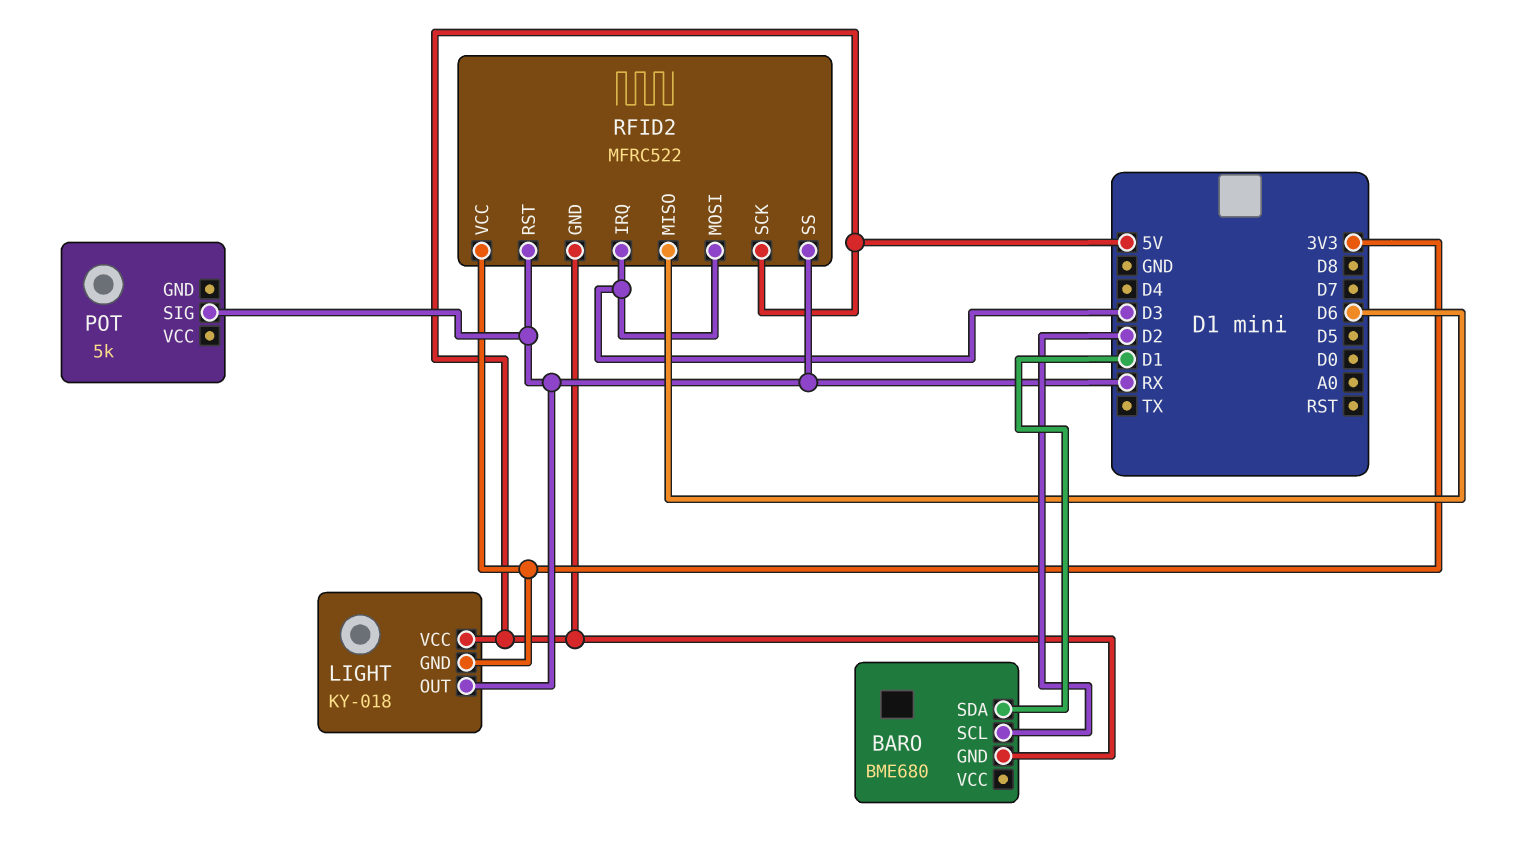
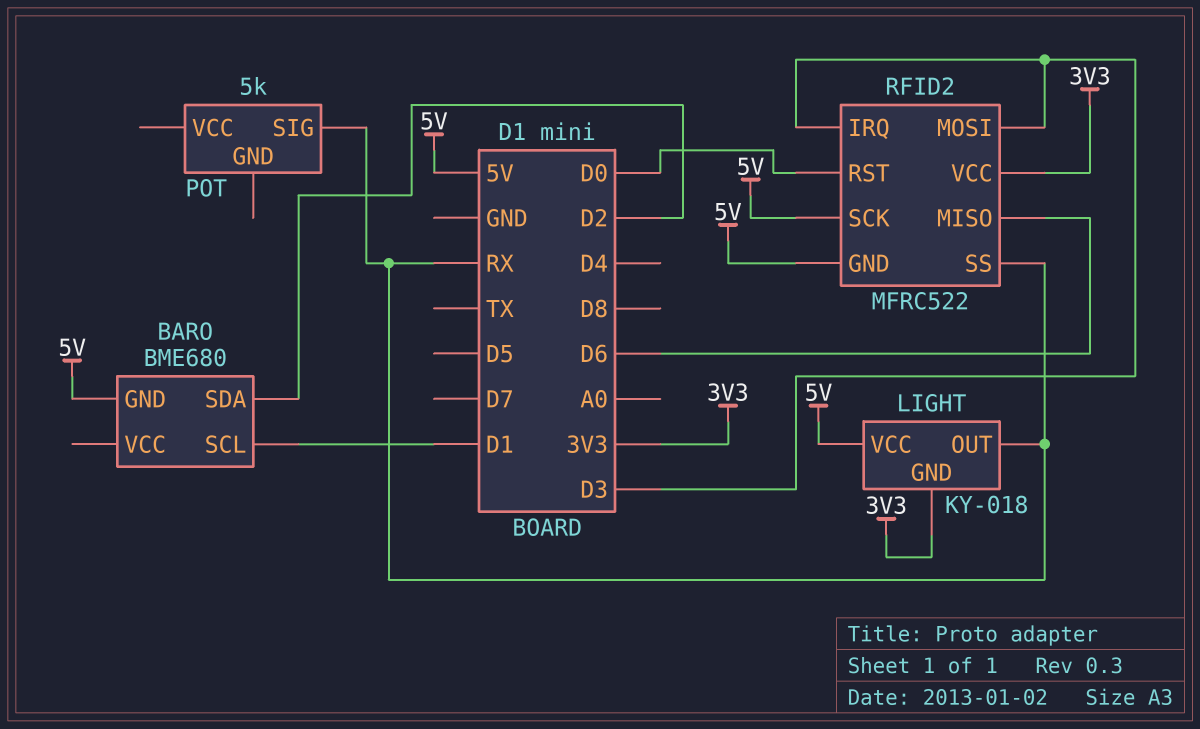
BARO pin SCL: D2 -> D1
BARO pin SDA: D1 -> D2
RFID2 pin RST: RX -> D0

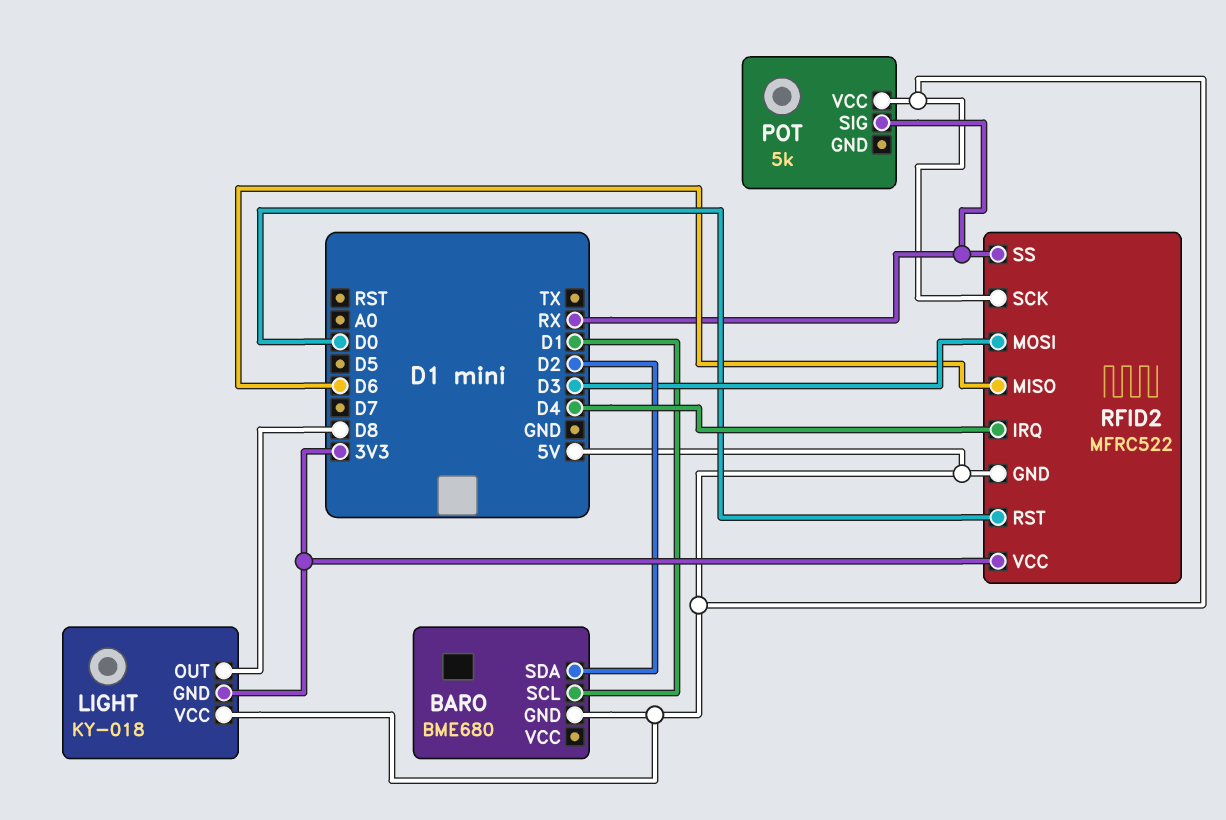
LIGHT pin OUT: RX -> D8
POT pin VCC: none -> 5V
RFID2 pin IRQ: D3 -> D4

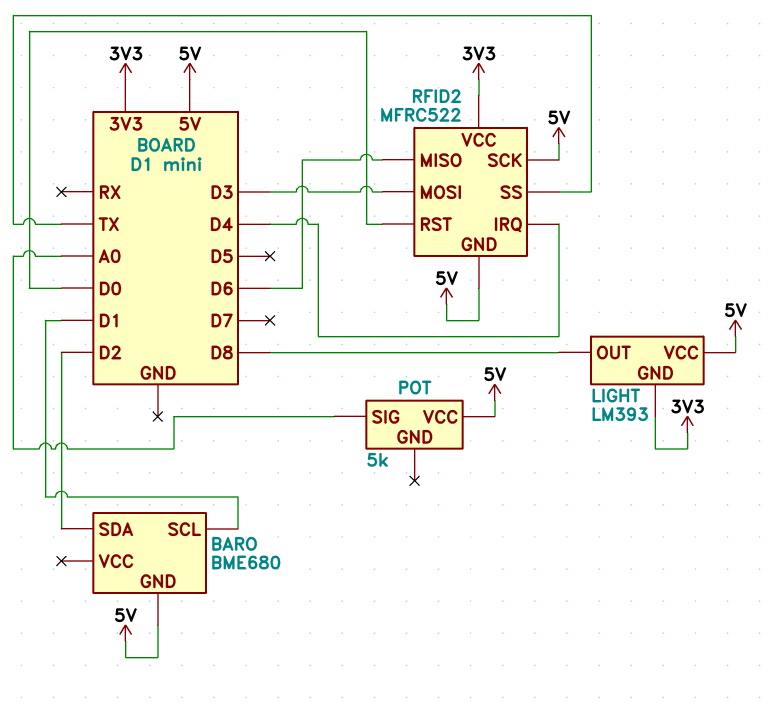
LIGHT: KY-018 -> LM393
POT pin SIG: RX -> A0
RFID2 pin SS: RX -> TX

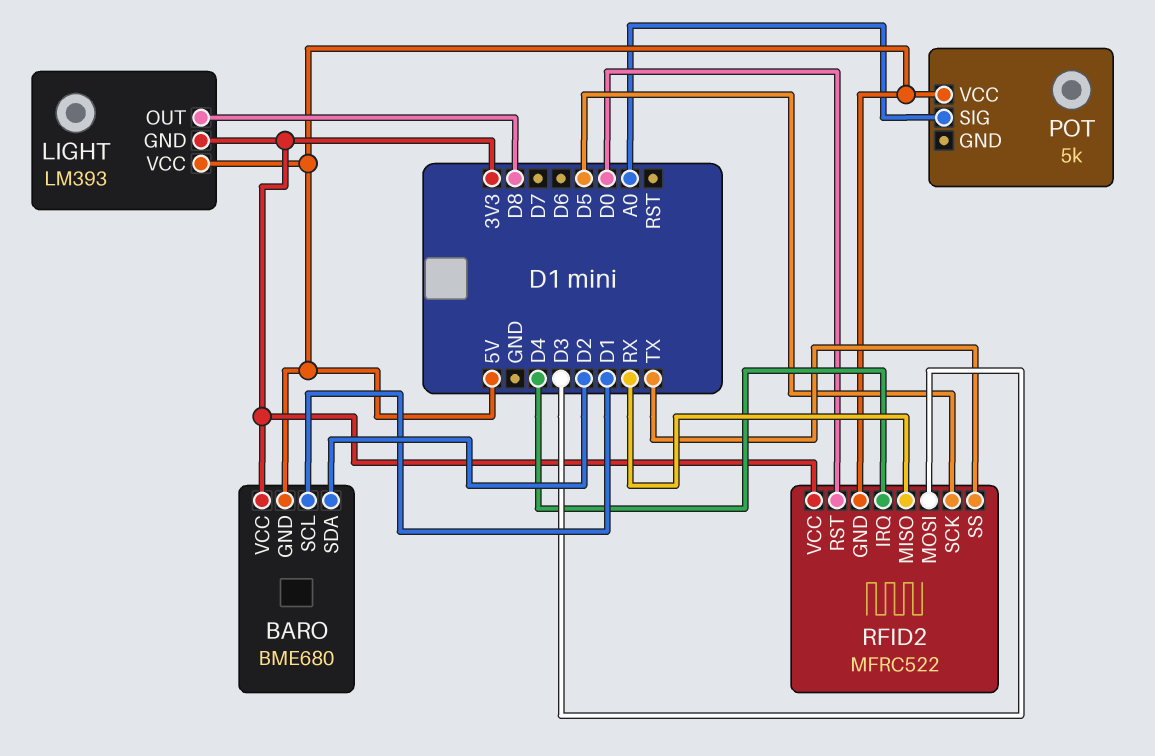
BARO pin VCC: none -> 3V3
RFID2 pin MISO: D6 -> RX
RFID2 pin SCK: 5V -> D5

